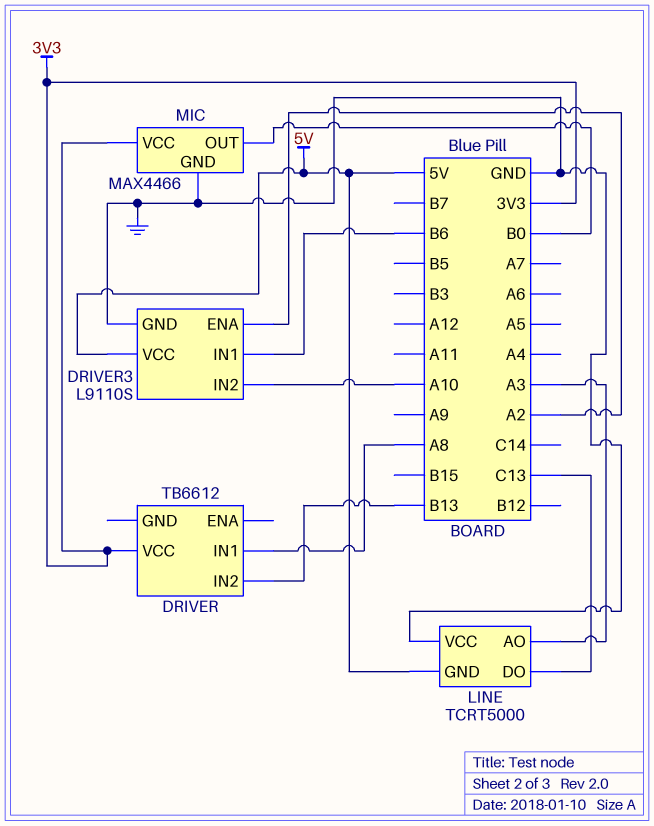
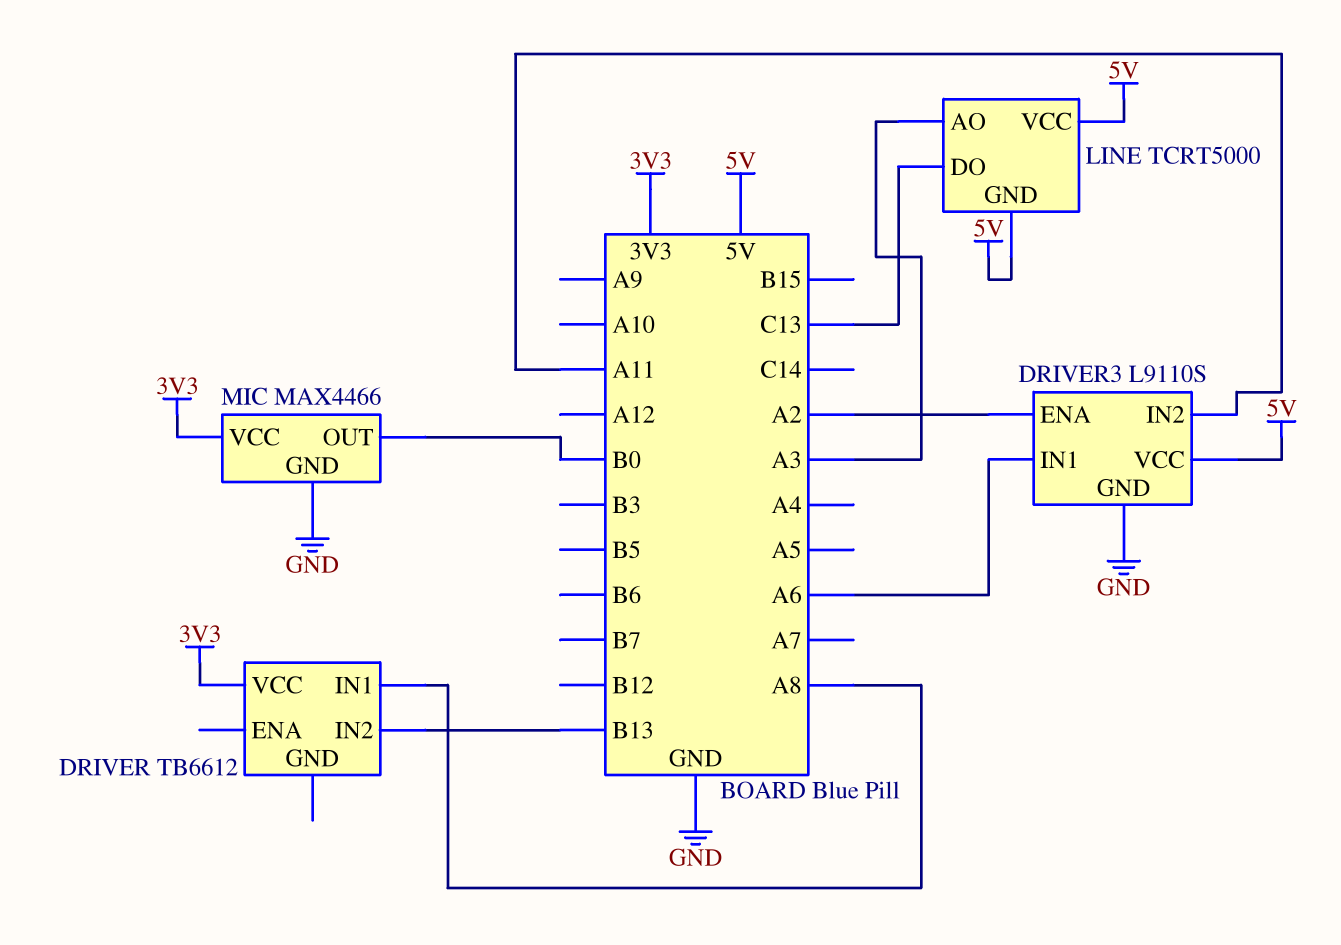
DRIVER3 pin IN1: B6 -> A6
DRIVER3 pin IN2: A10 -> A11
LINE pin VCC: GND -> 5V

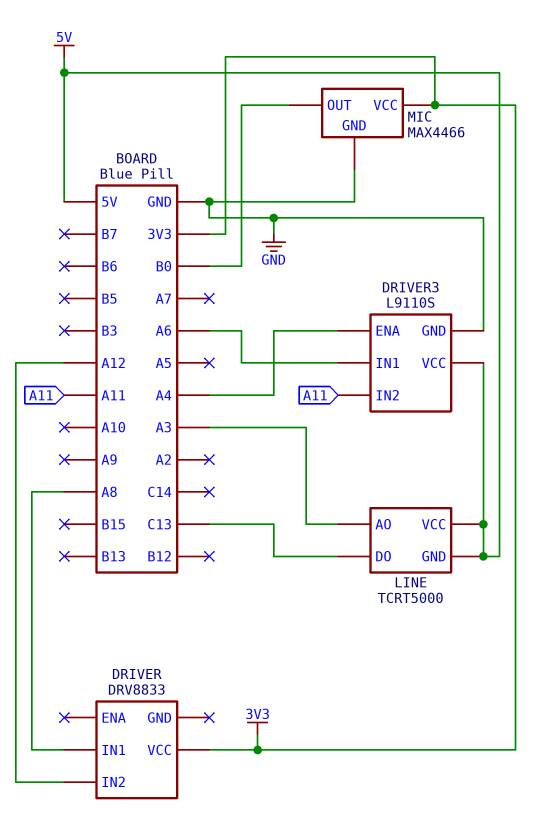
DRIVER: TB6612 -> DRV8833
DRIVER pin IN2: B13 -> A12
DRIVER3 pin ENA: A2 -> A4

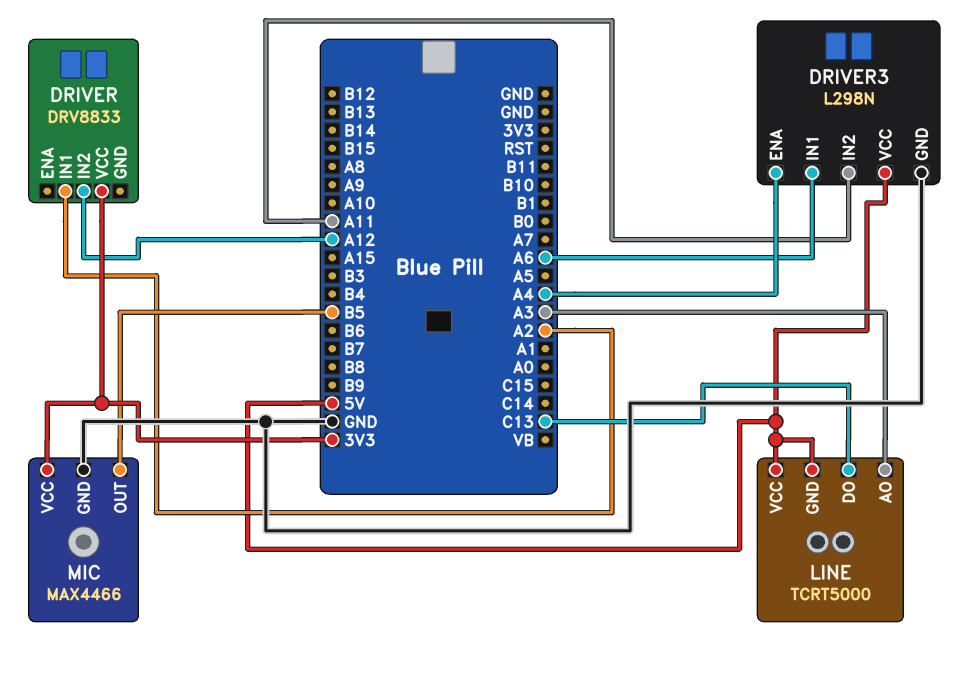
DRIVER pin IN1: A8 -> A2
DRIVER3: L9110S -> L298N
MIC pin OUT: B0 -> B5

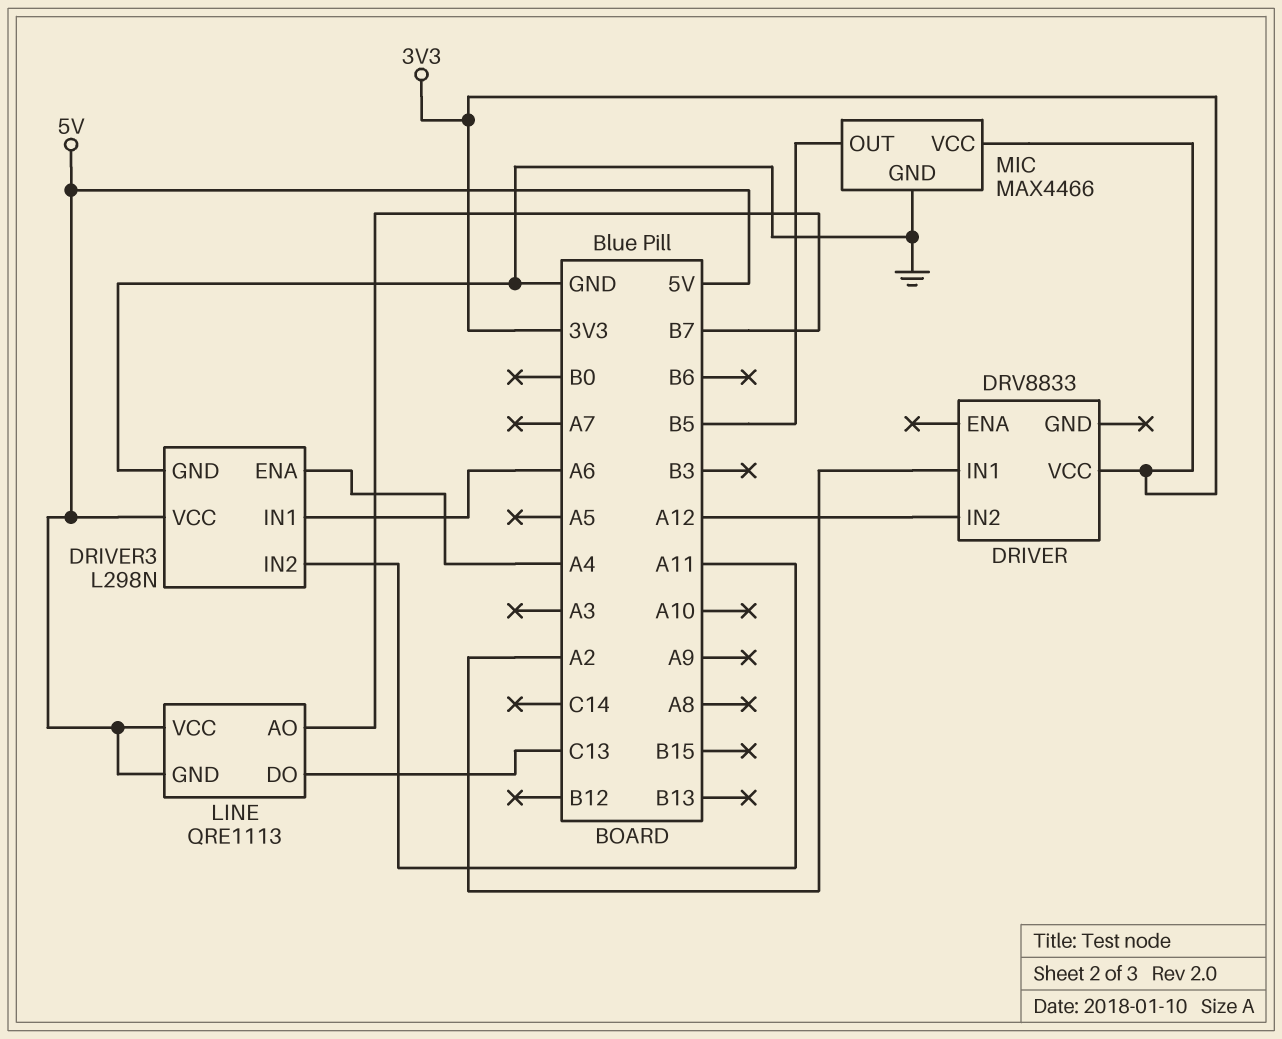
LINE: TCRT5000 -> QRE1113
LINE pin AO: A3 -> B7

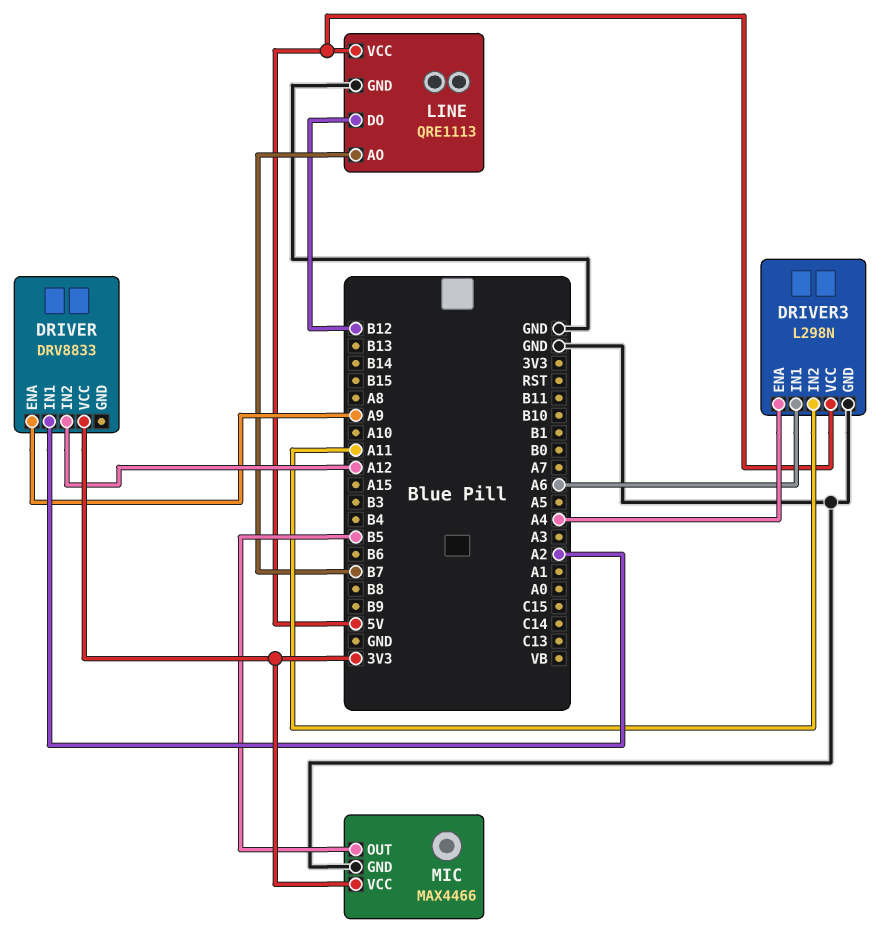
DRIVER pin ENA: none -> A9
LINE pin DO: C13 -> B12
LINE pin GND: 5V -> GND

